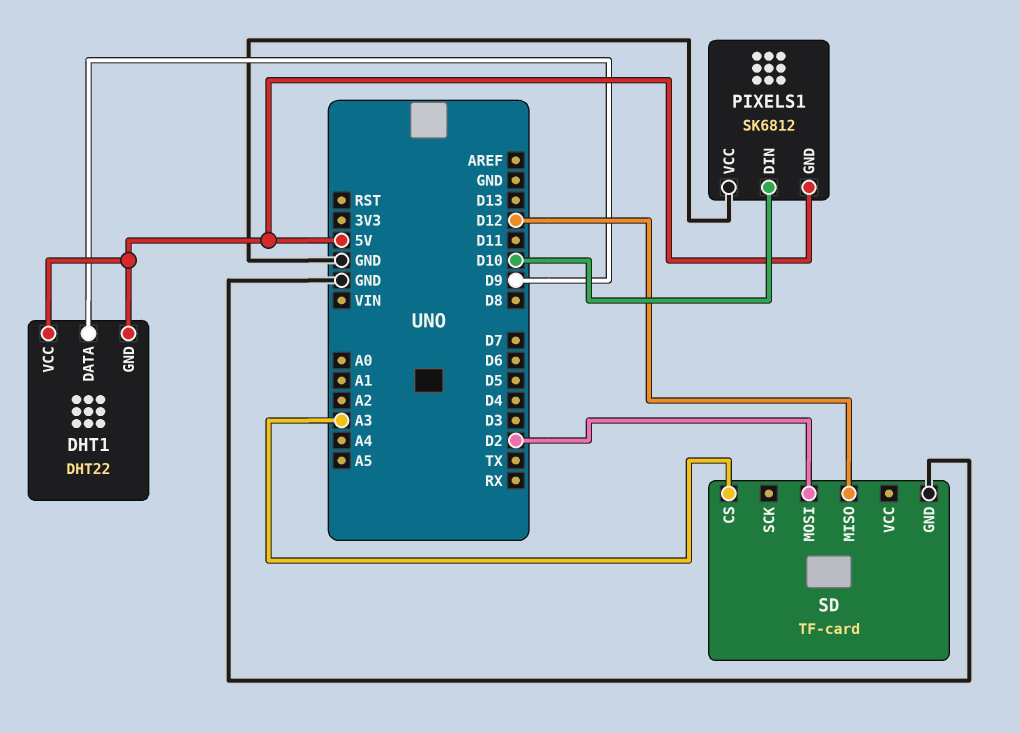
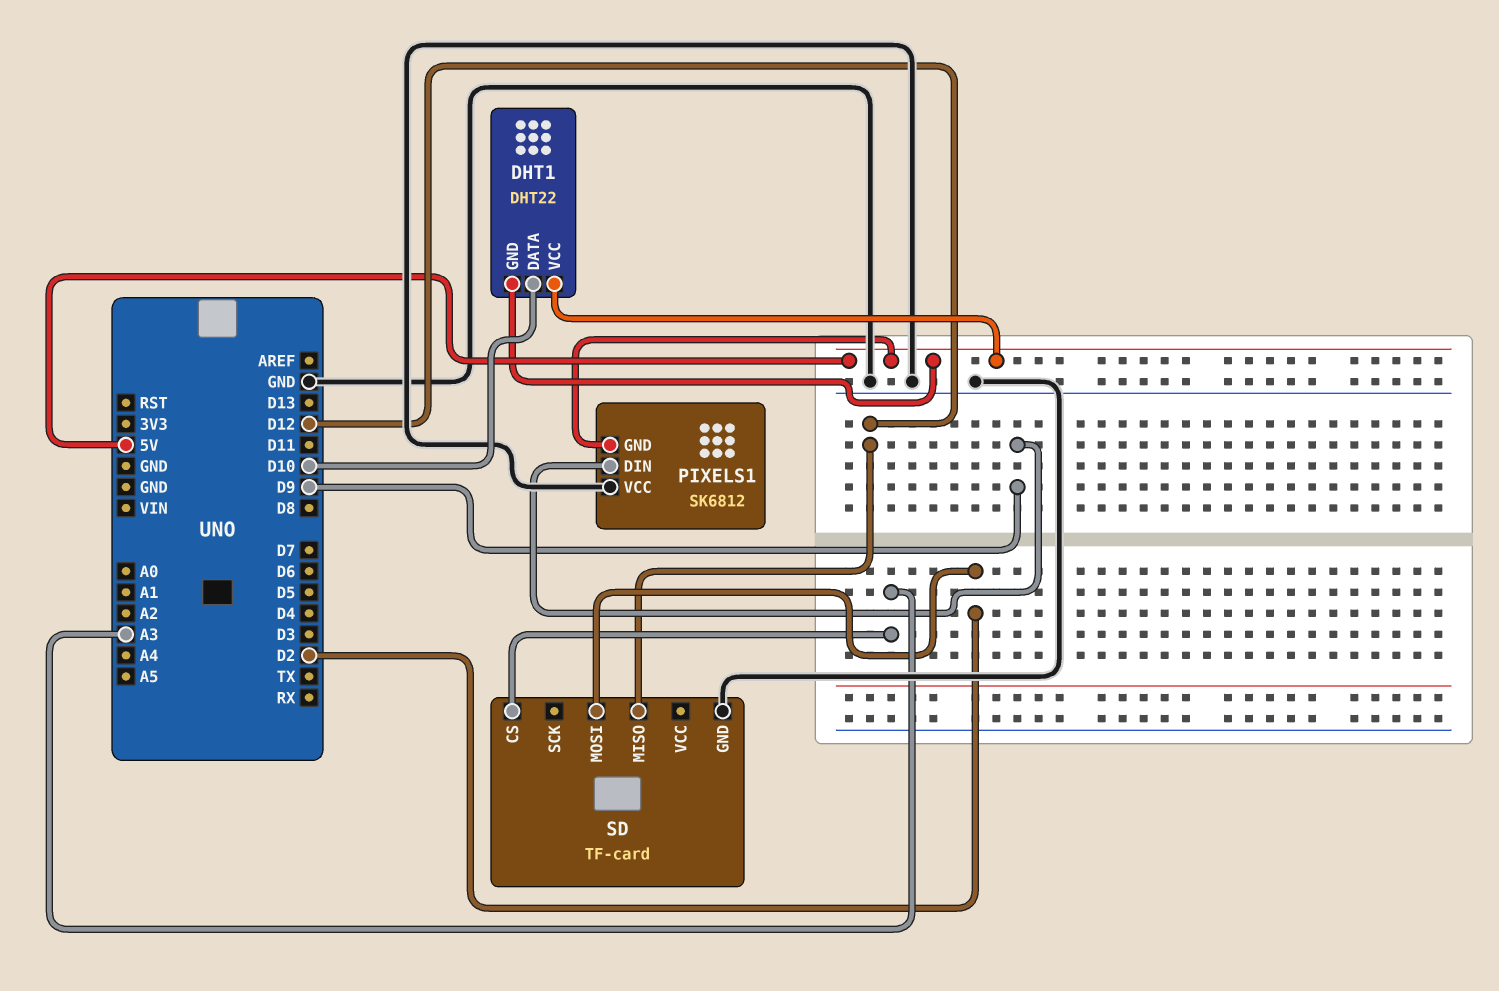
DHT1 pin DATA: D9 -> D10
PIXELS1 pin DIN: D10 -> D9

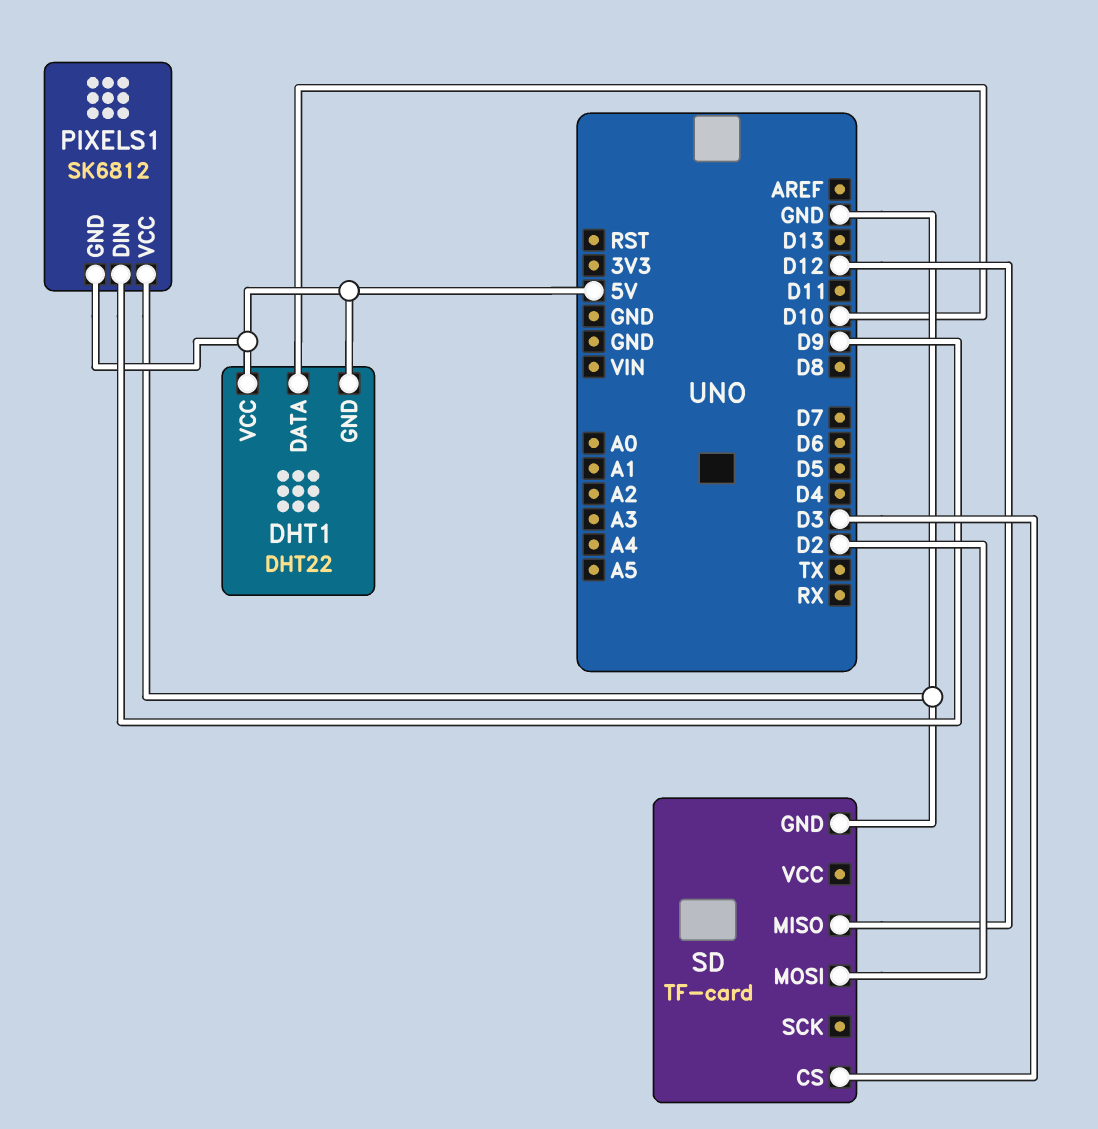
SD pin CS: A3 -> D3

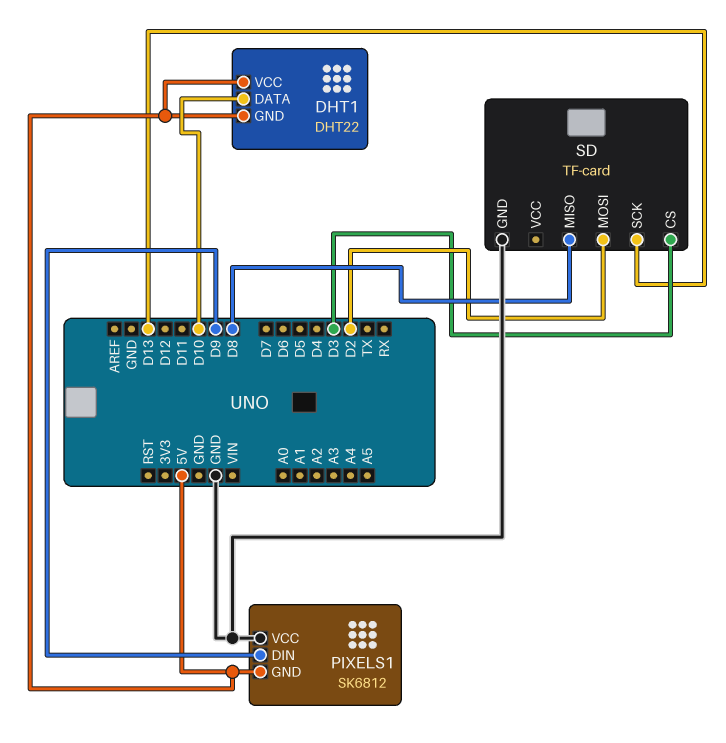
SD pin MISO: D12 -> D8
SD pin SCK: none -> D13

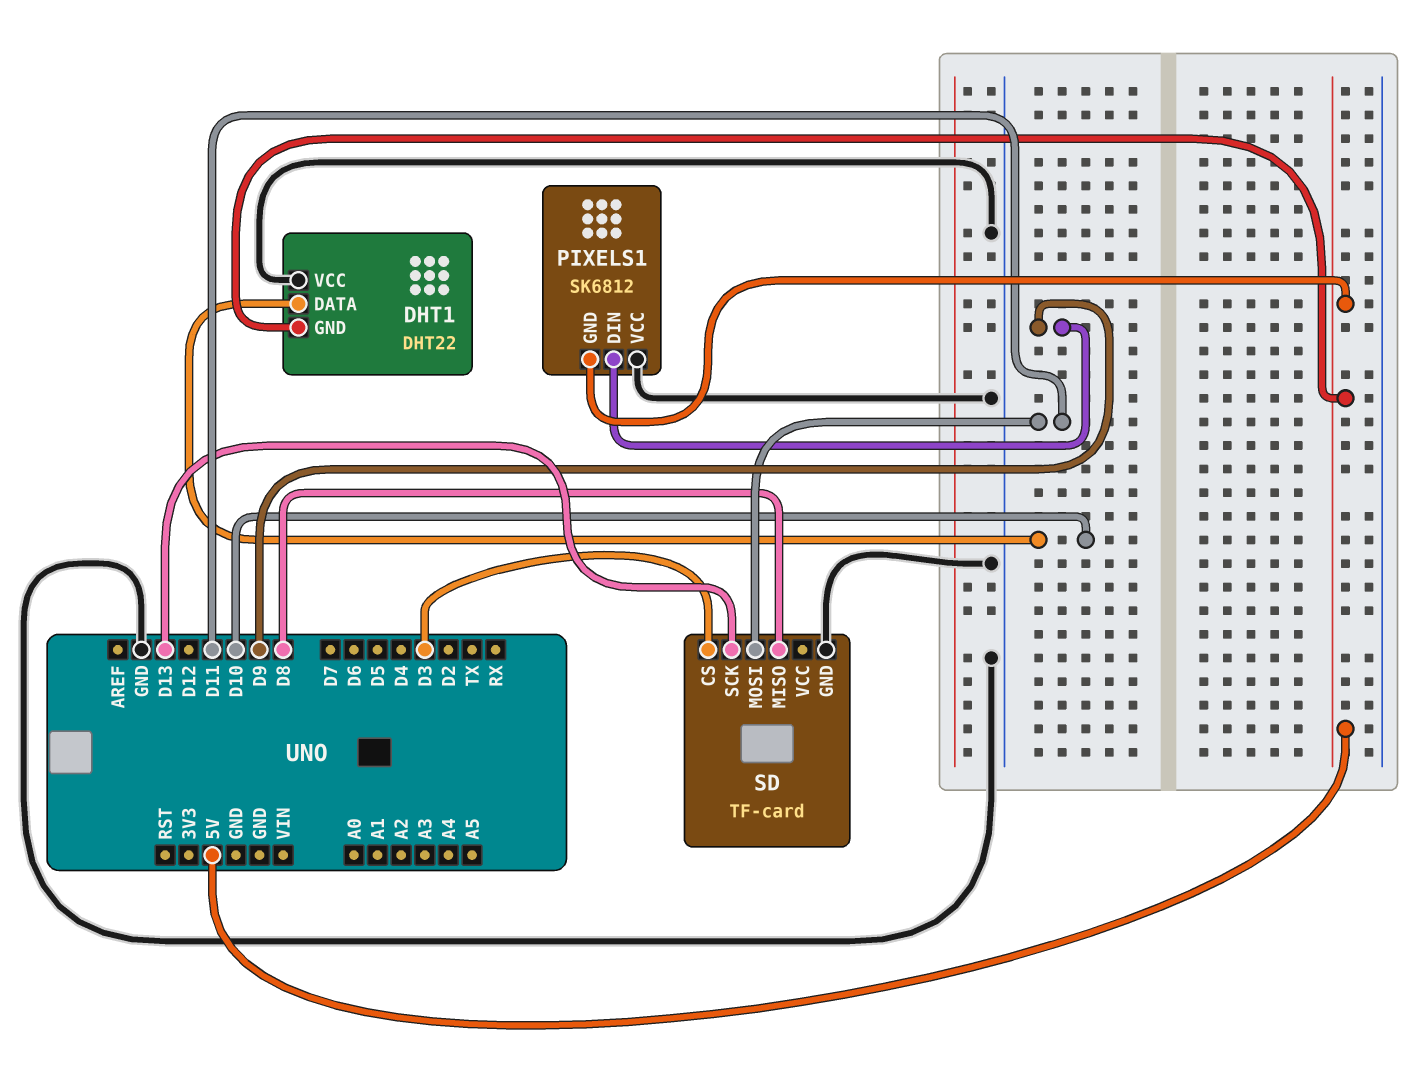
DHT1 pin VCC: 5V -> GND
SD pin MOSI: D2 -> D11

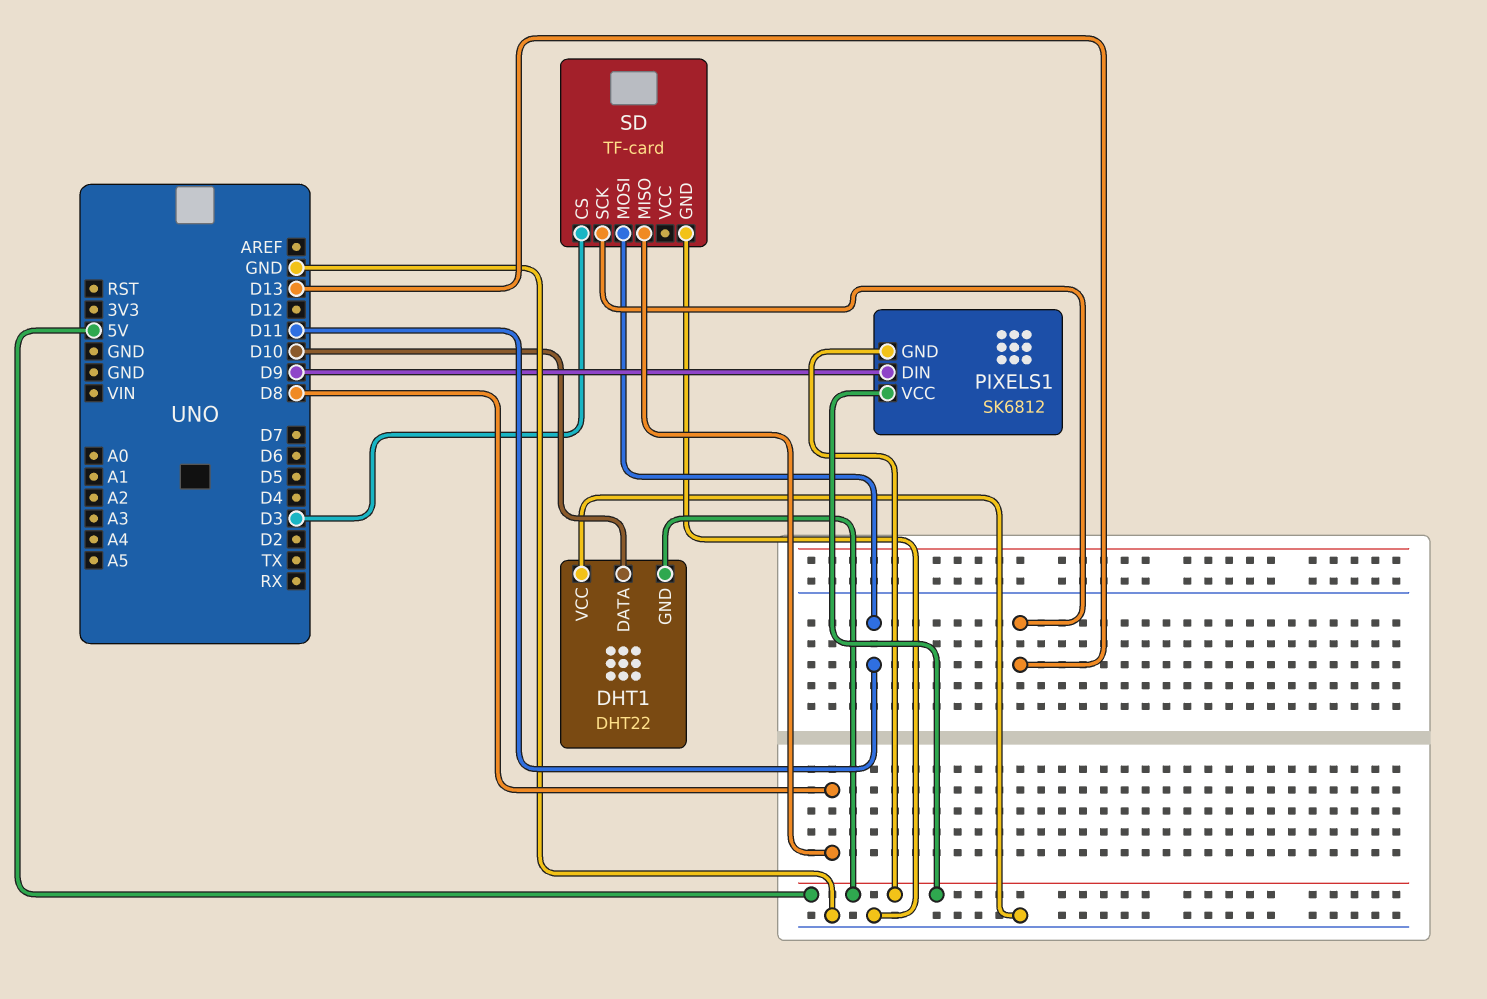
PIXELS1 pin VCC: GND -> 5V

